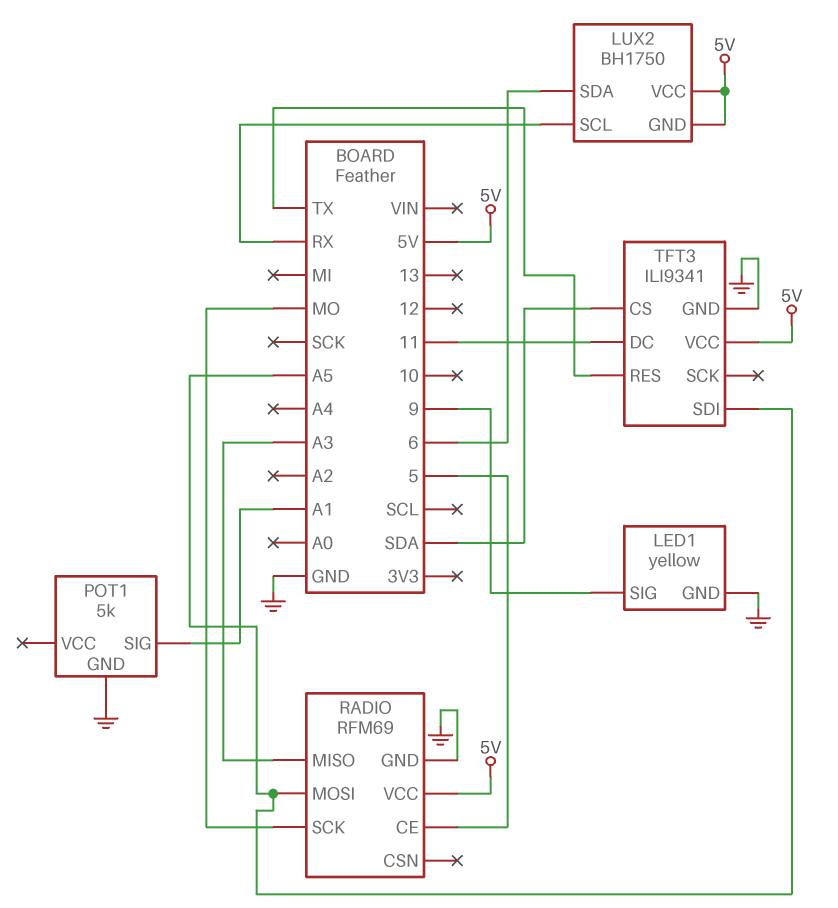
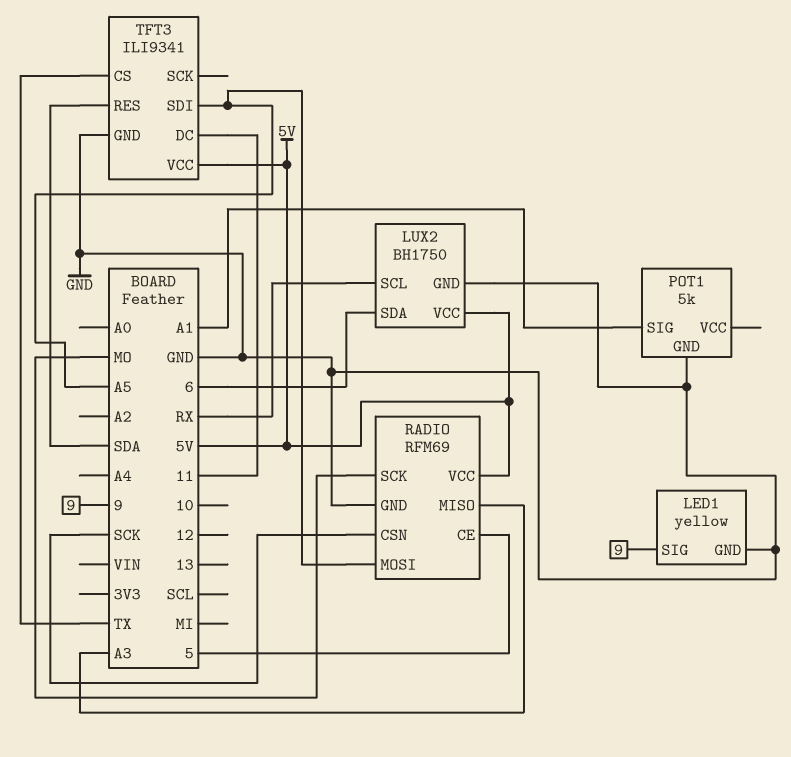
LUX2 pin GND: 5V -> GND
RADIO pin CSN: none -> SCK
TFT3 pin CS: SDA -> TX
TFT3 pin RES: TX -> SDA

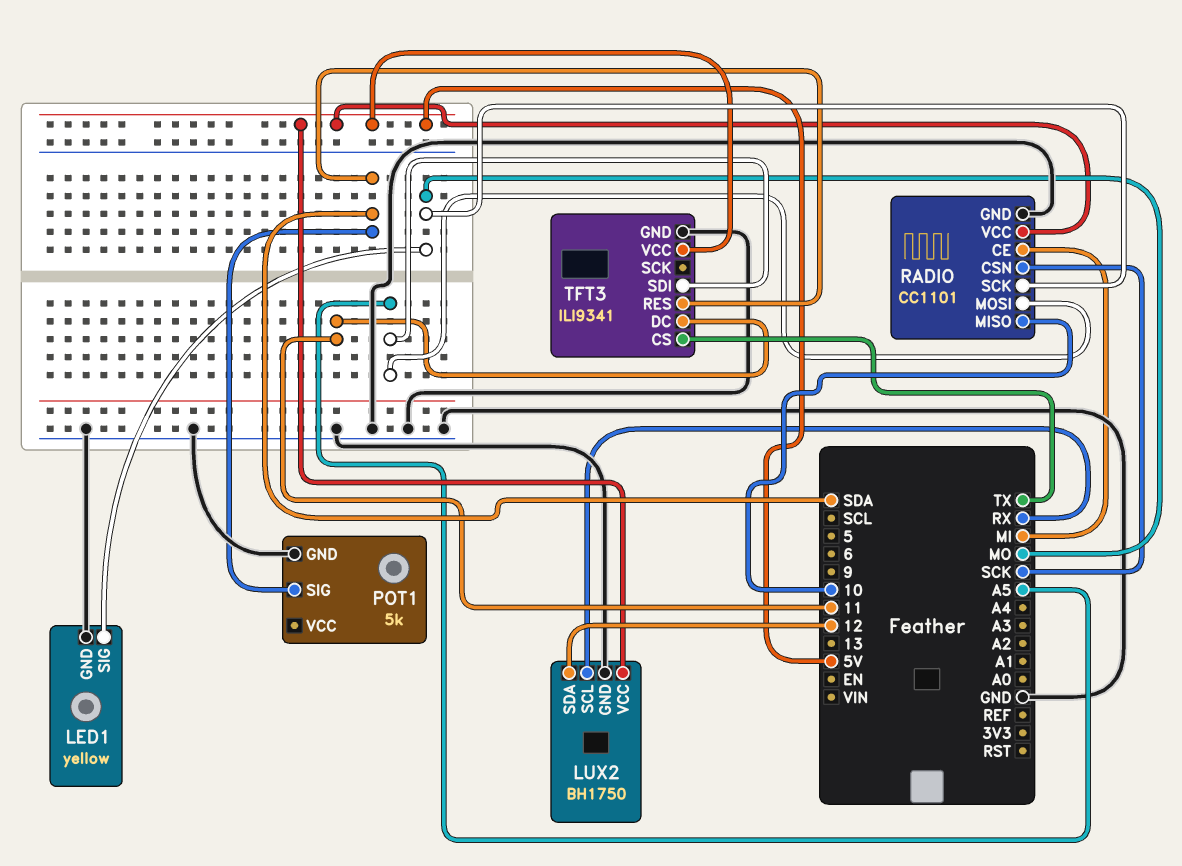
LED1 pin SIG: 9 -> MO
LUX2 pin SDA: 6 -> 12
POT1 pin SIG: A1 -> SDA
RADIO: RFM69 -> CC1101
RADIO pin CE: 5 -> MI
RADIO pin MISO: A3 -> 10

